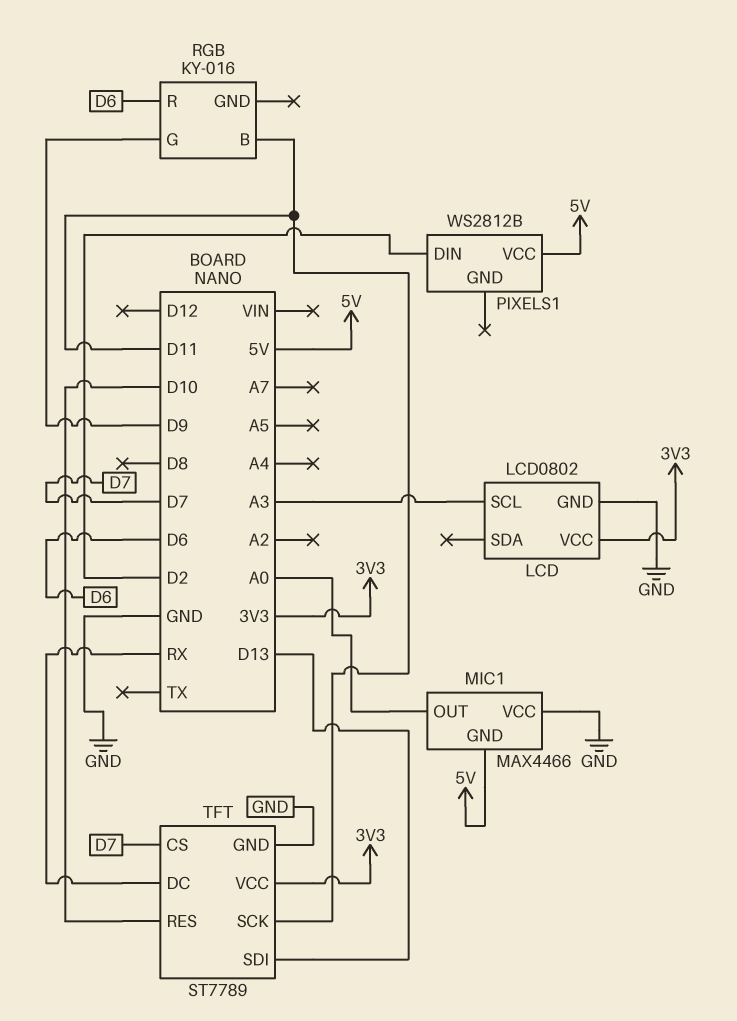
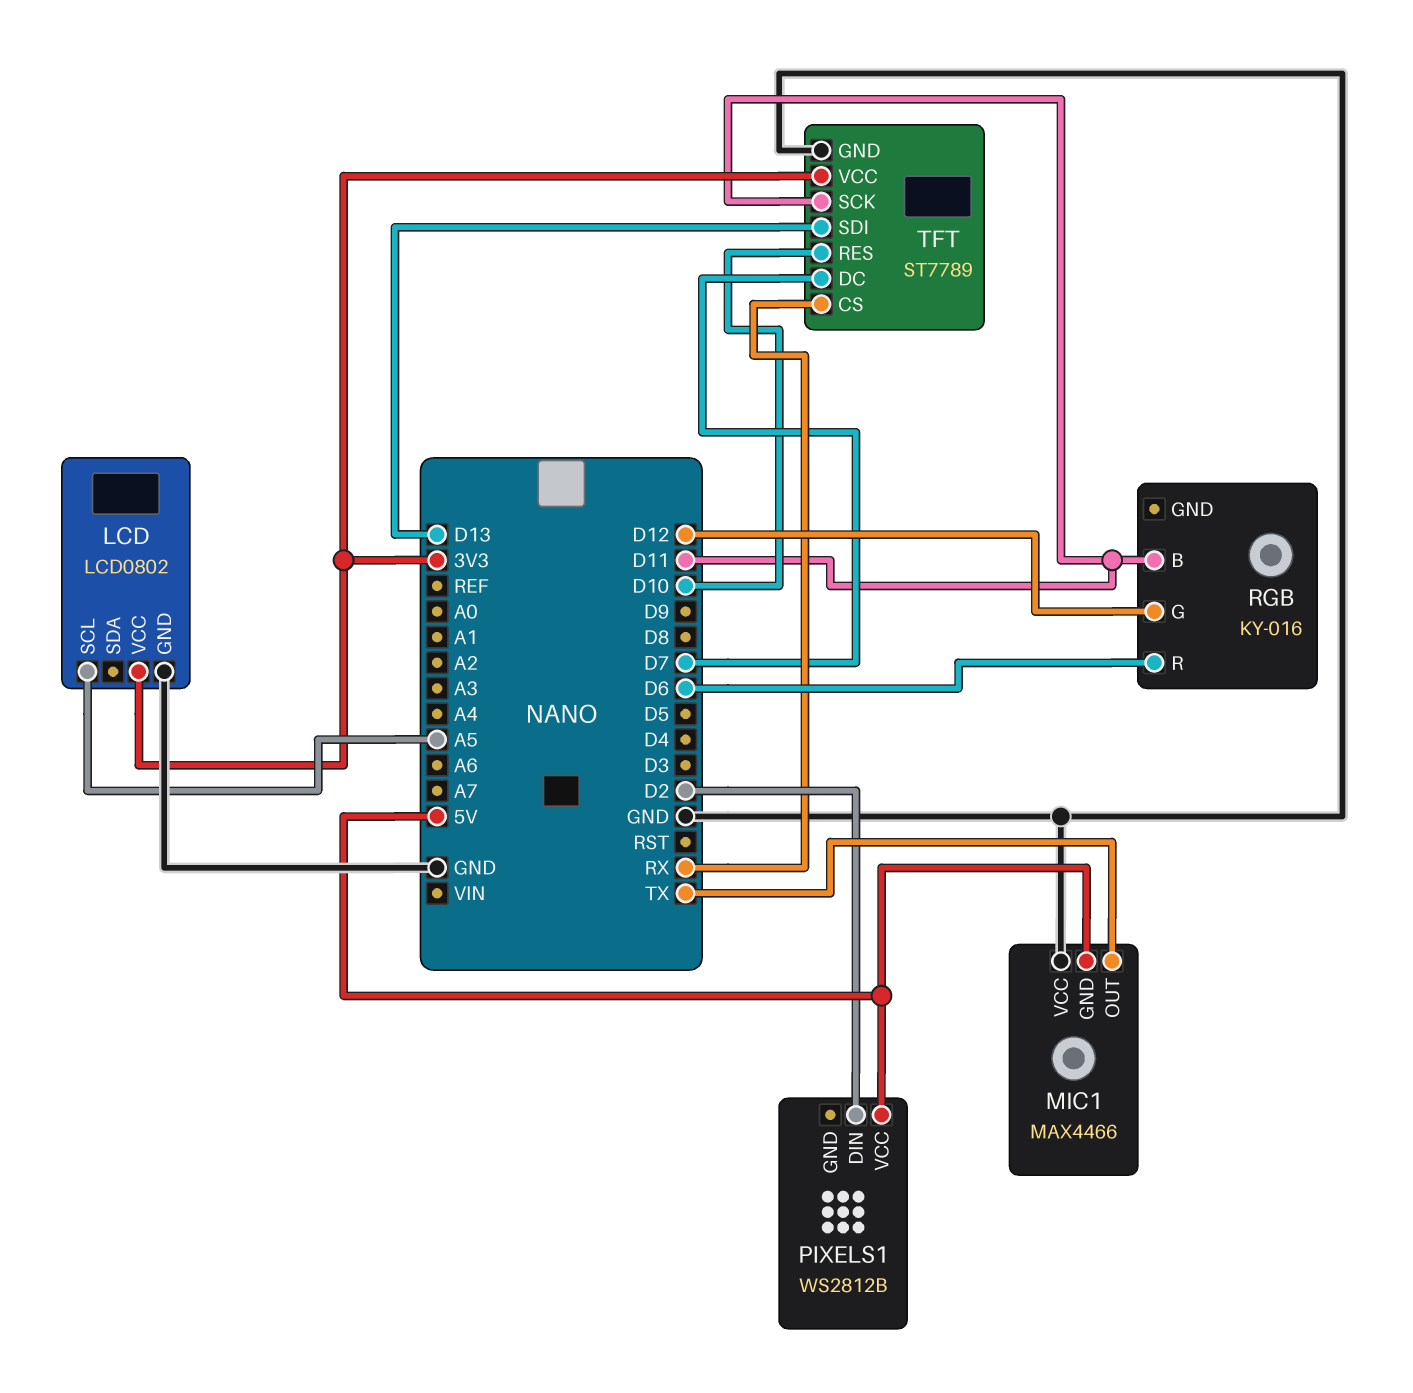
LCD pin SCL: A3 -> A5
MIC1 pin OUT: A0 -> TX
RGB pin G: D9 -> D12
TFT pin CS: D7 -> RX
TFT pin DC: RX -> D7

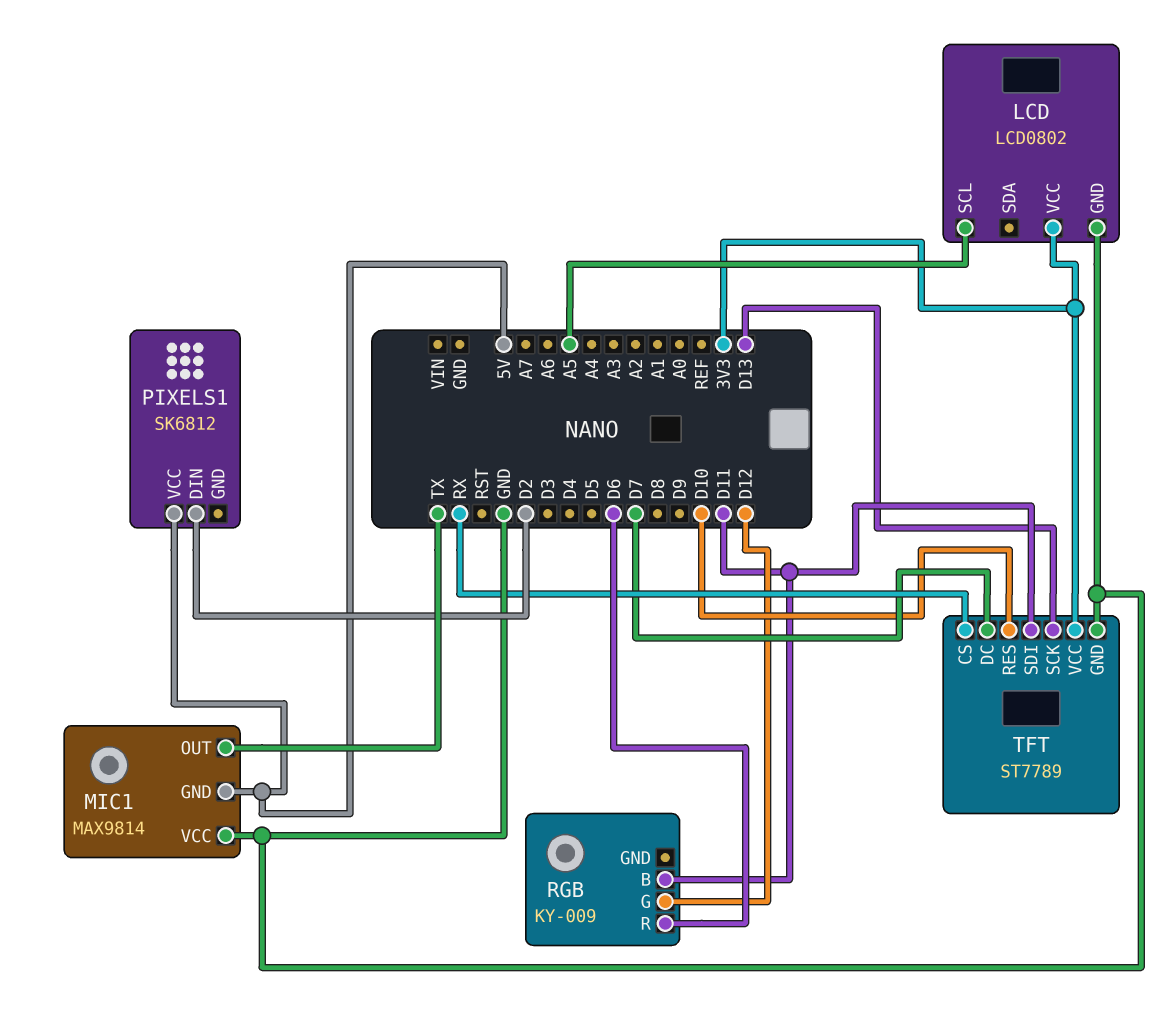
MIC1: MAX4466 -> MAX9814
PIXELS1: WS2812B -> SK6812
RGB: KY-016 -> KY-009
TFT pin SCK: D11 -> D13
TFT pin SDI: D13 -> D11

